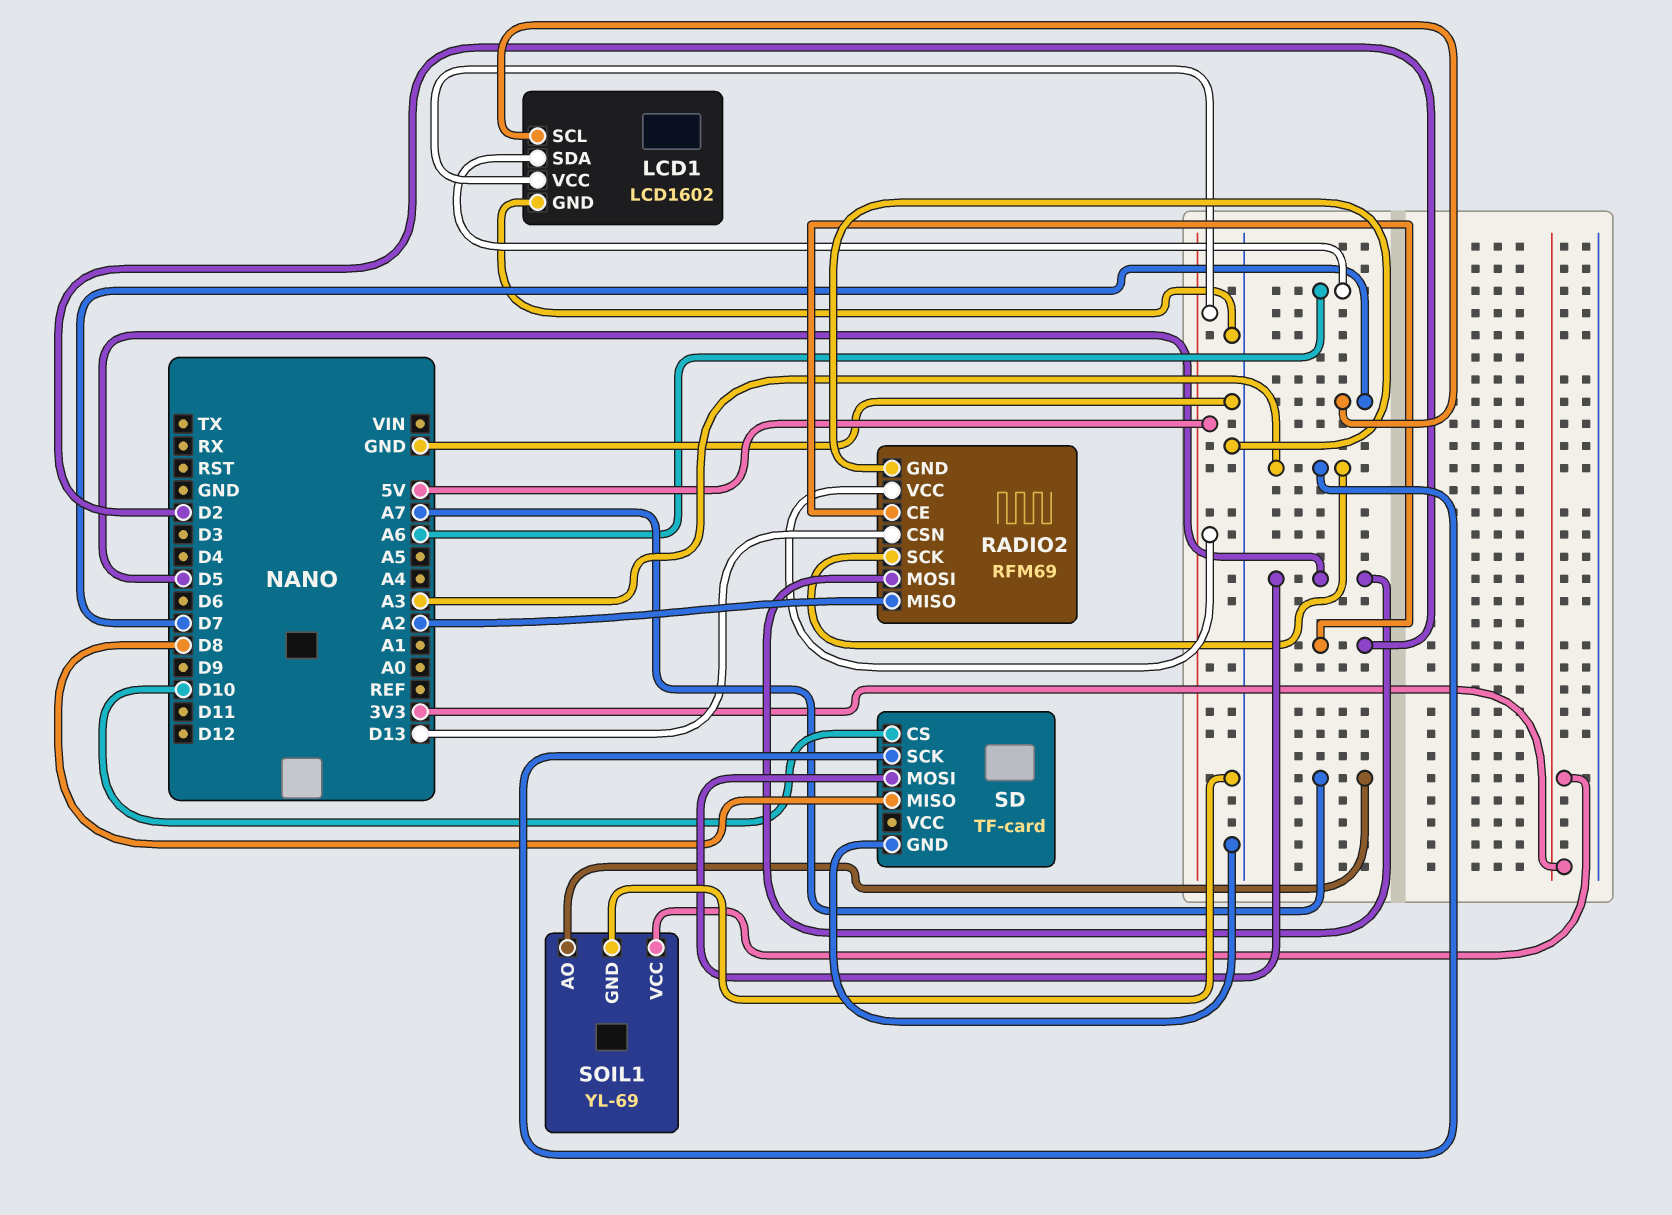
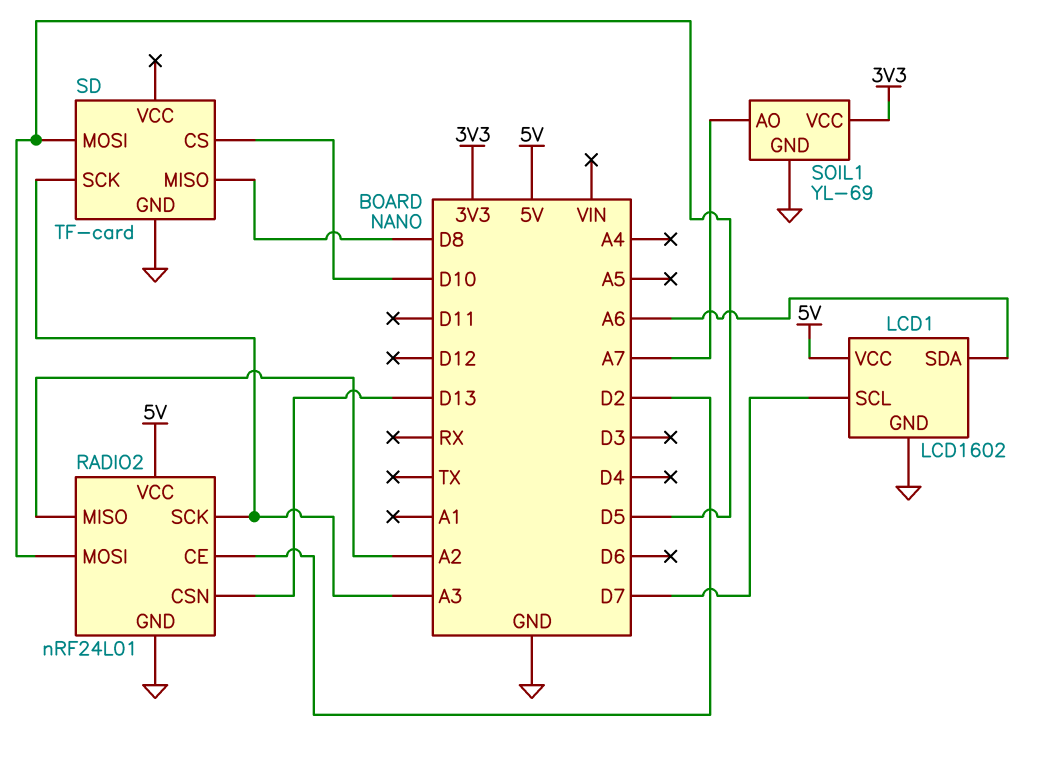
RADIO2: RFM69 -> nRF24L01

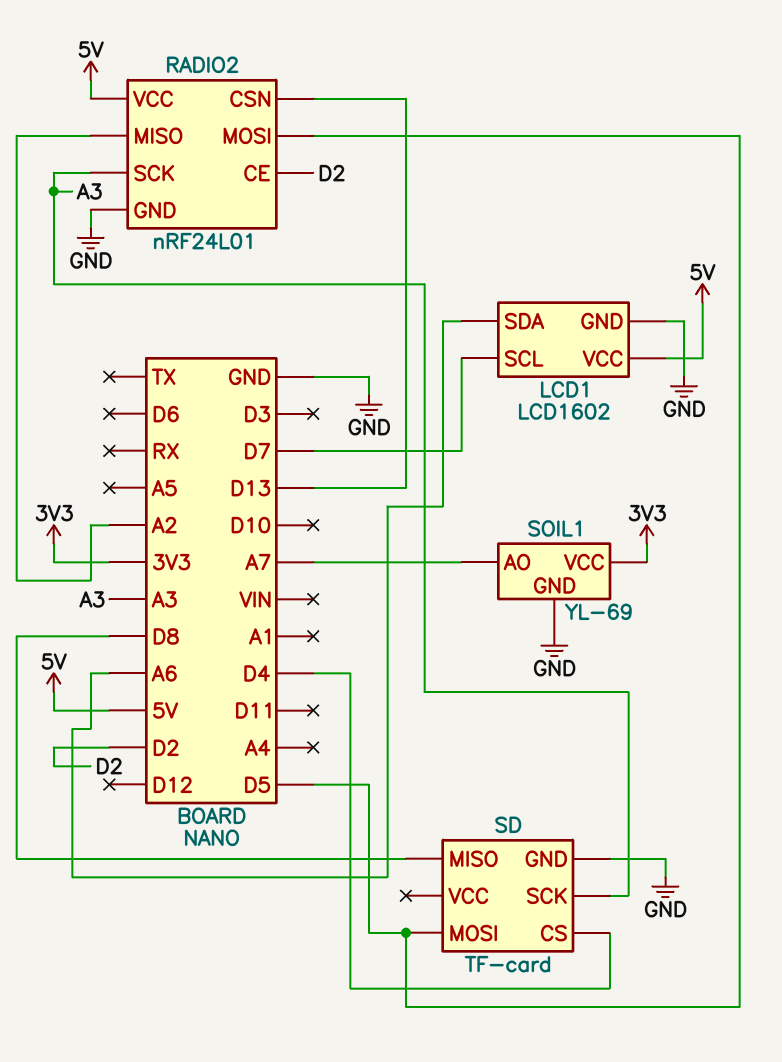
SD pin CS: D10 -> D4

